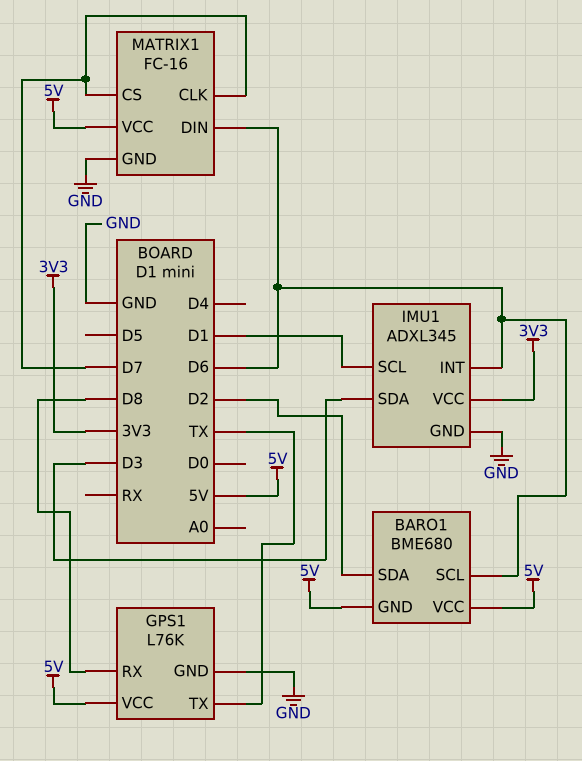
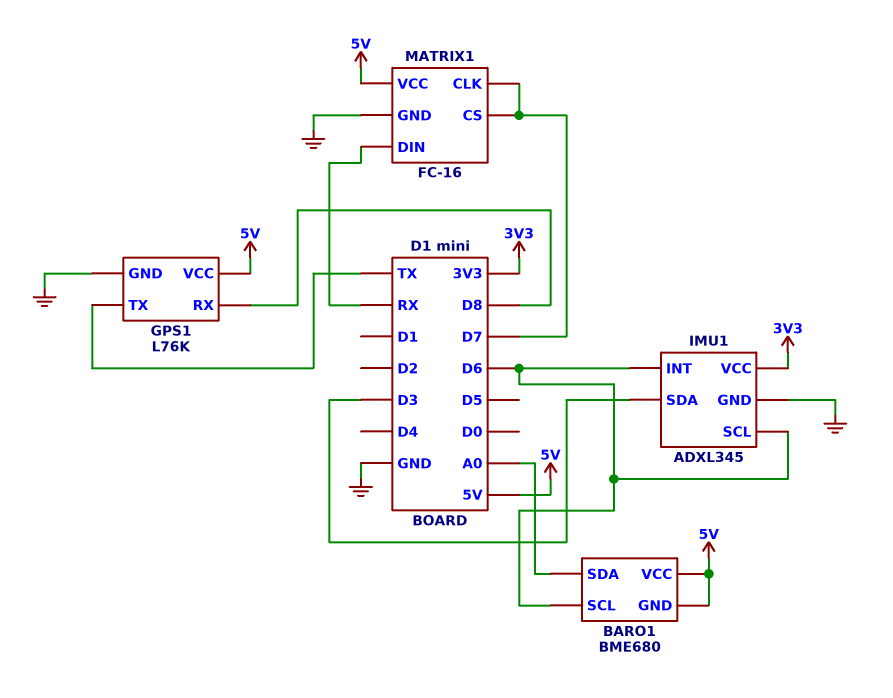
BARO1 pin SDA: D2 -> A0
IMU1 pin SCL: D1 -> D6
MATRIX1 pin DIN: D6 -> RX

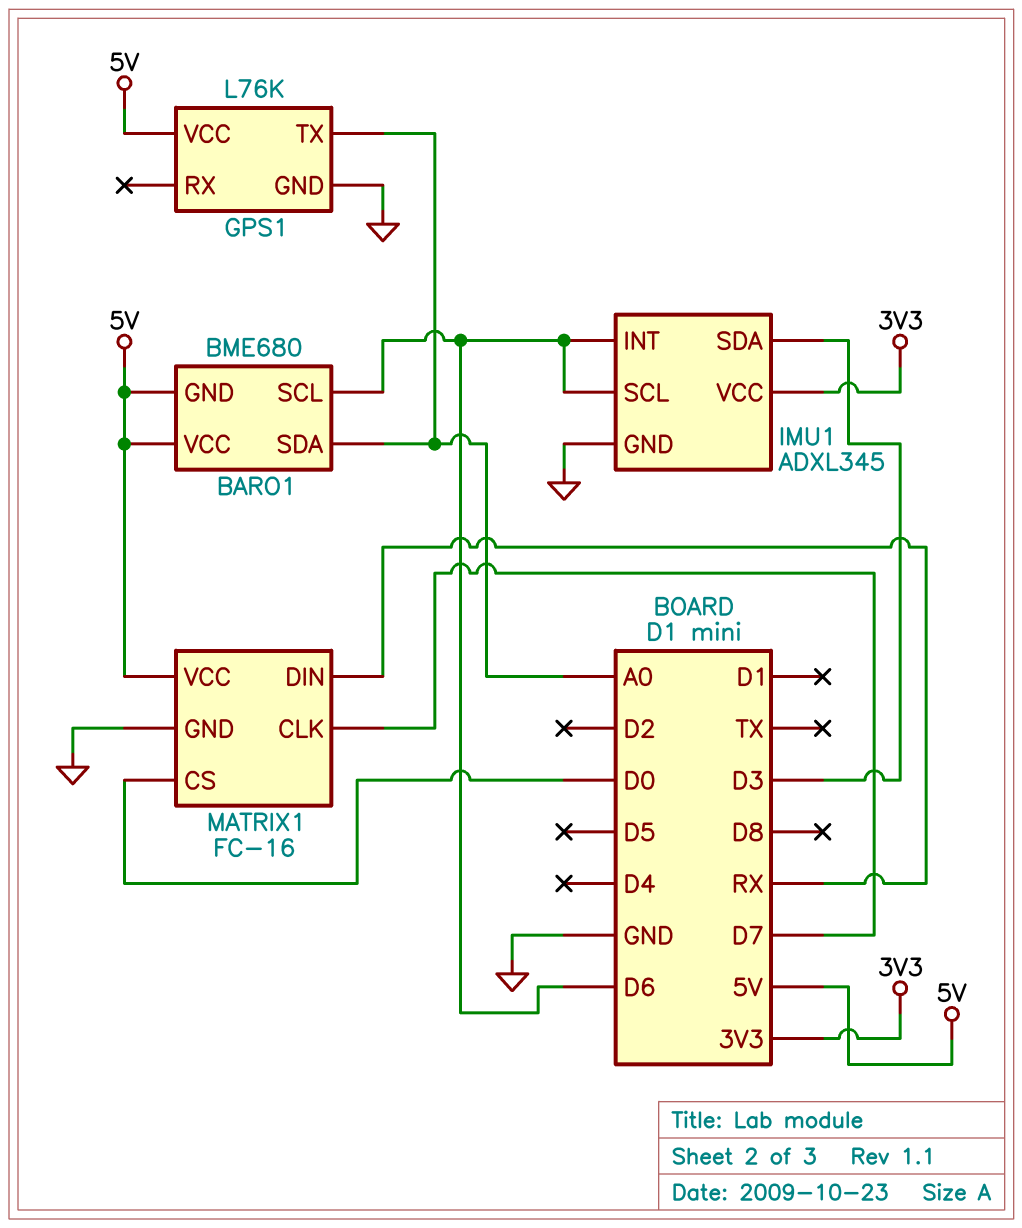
GPS1 pin RX: D8 -> none
GPS1 pin TX: TX -> A0
MATRIX1 pin CS: D7 -> D0

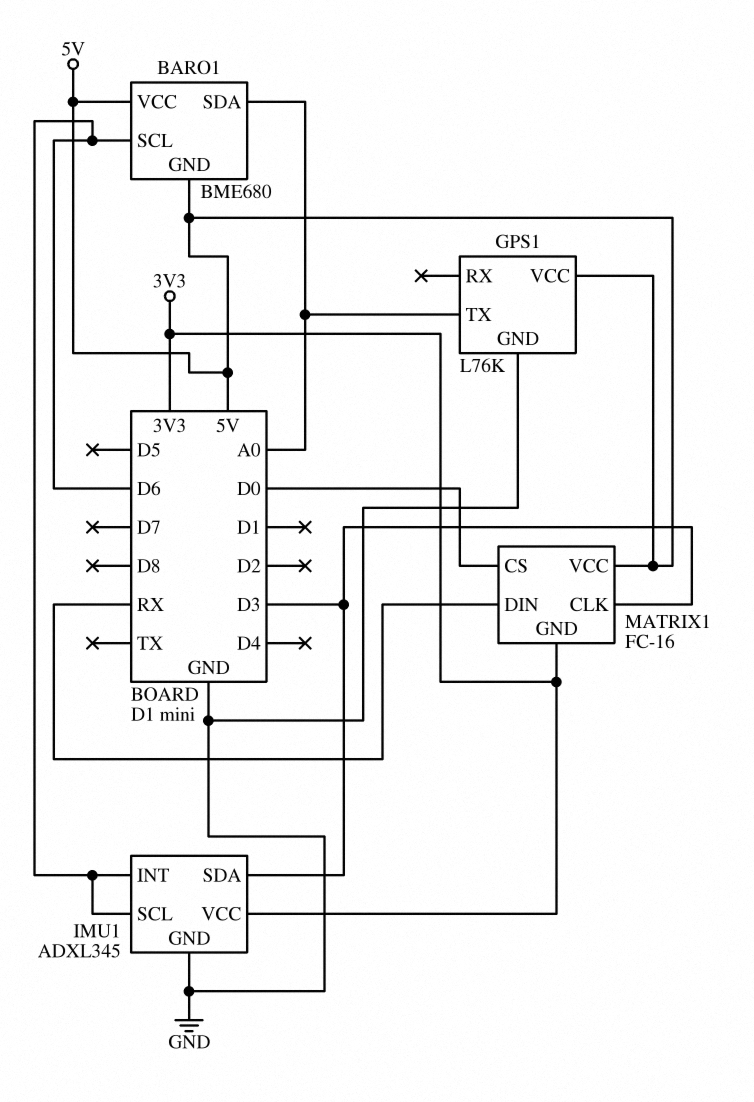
MATRIX1 pin CLK: D7 -> D3
MATRIX1 pin GND: GND -> 3V3

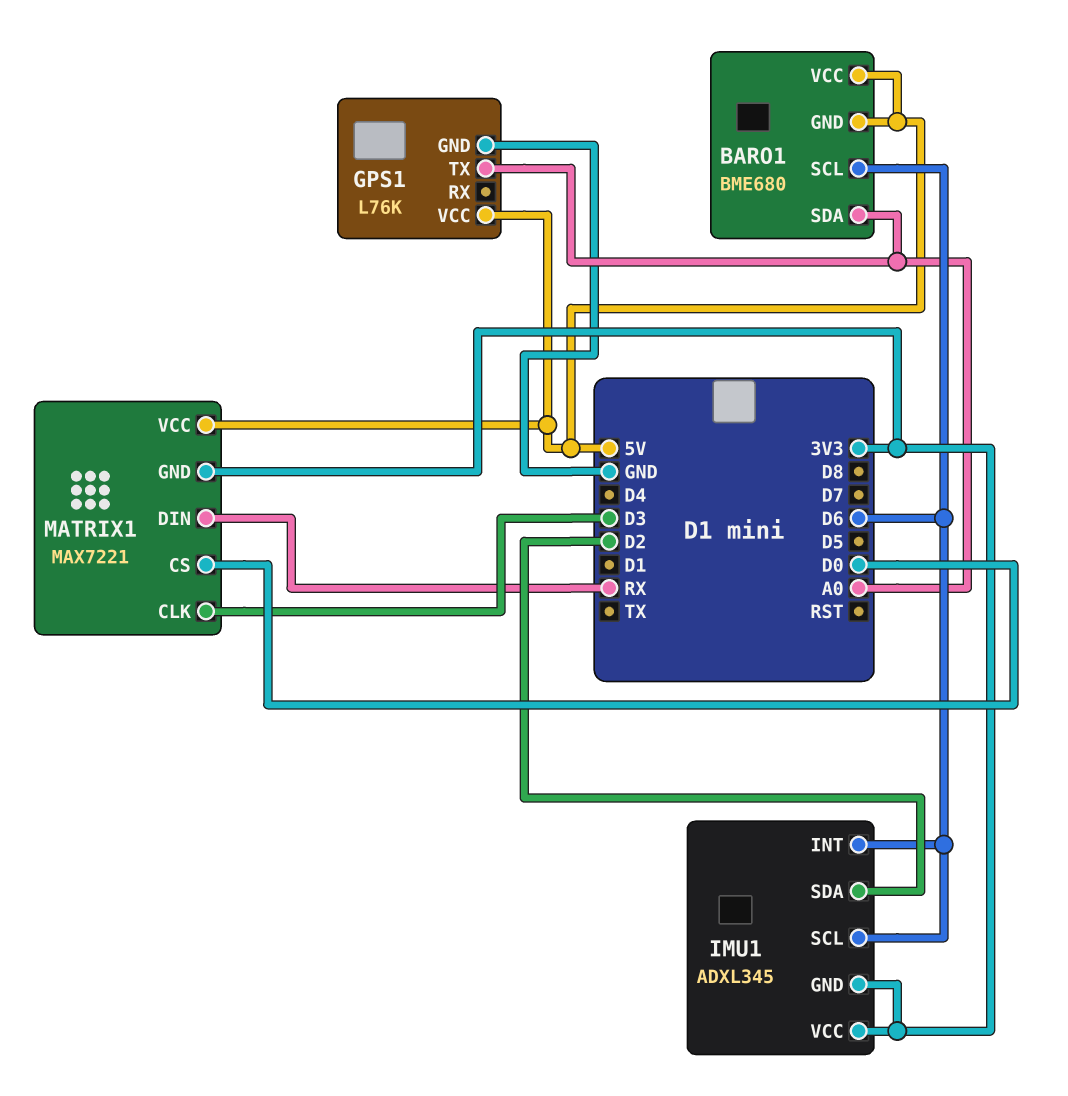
IMU1 pin GND: GND -> 3V3
IMU1 pin SDA: D3 -> D2
MATRIX1: FC-16 -> MAX7221

